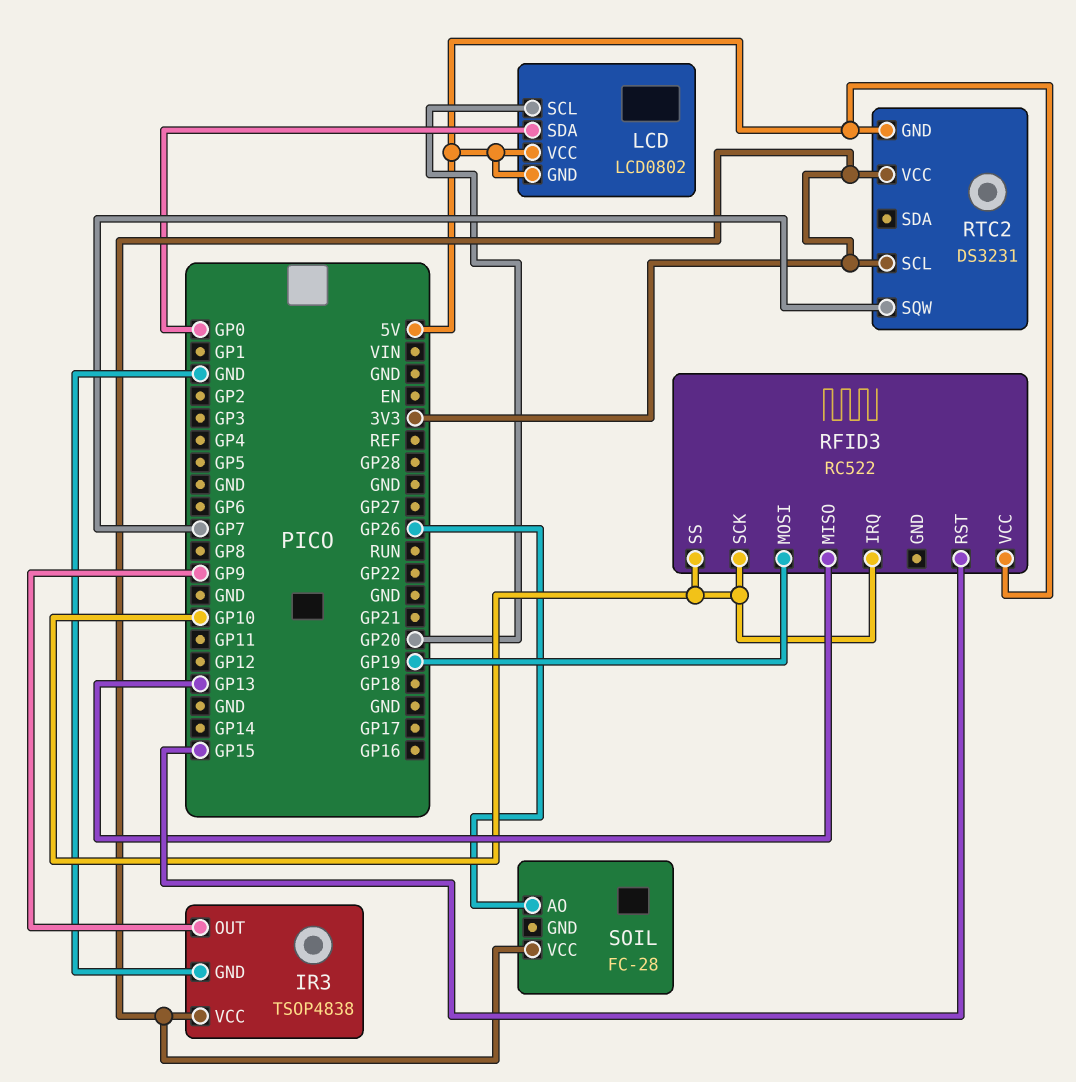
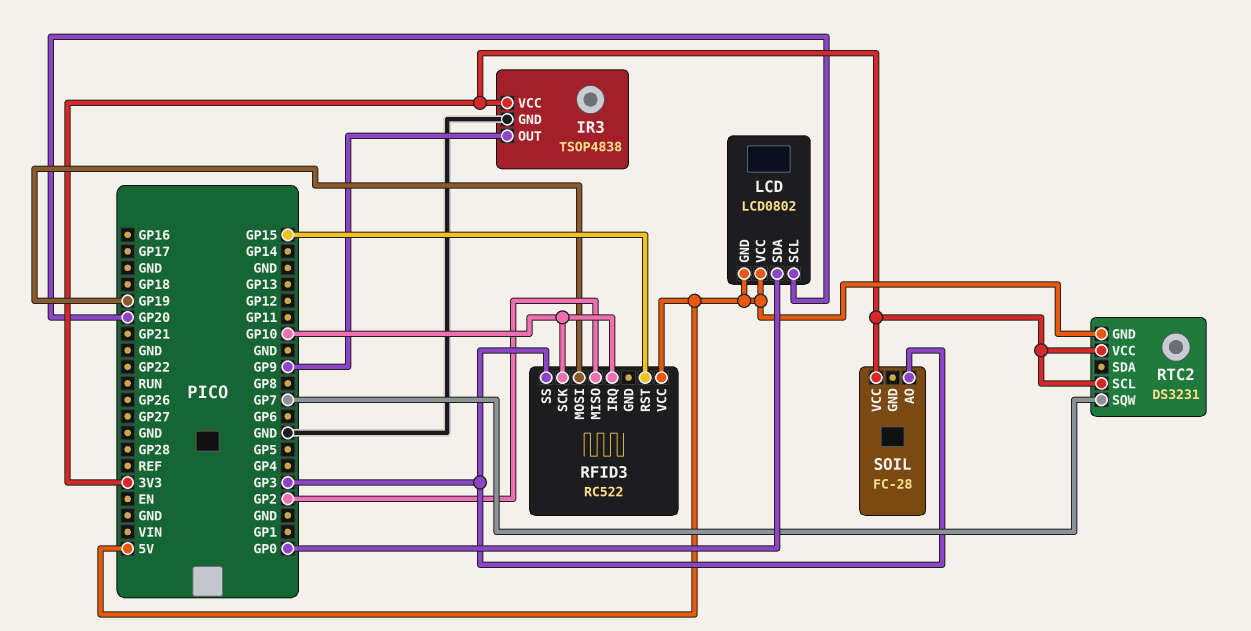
RFID3 pin MISO: GP13 -> GP2
RFID3 pin SS: GP10 -> GP3
SOIL pin AO: GP26 -> GP3

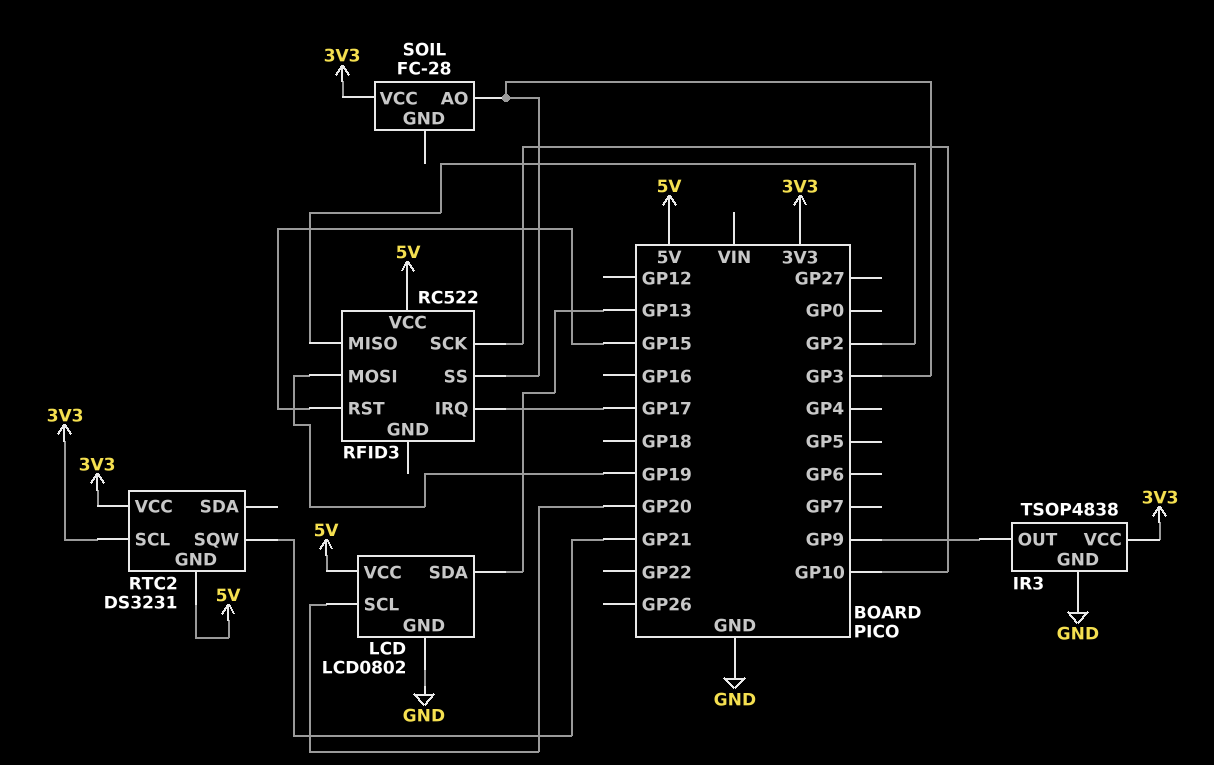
LCD pin GND: 5V -> GND
LCD pin SDA: GP0 -> GP13
RFID3 pin IRQ: GP10 -> GP17
RTC2 pin SQW: GP7 -> GP21

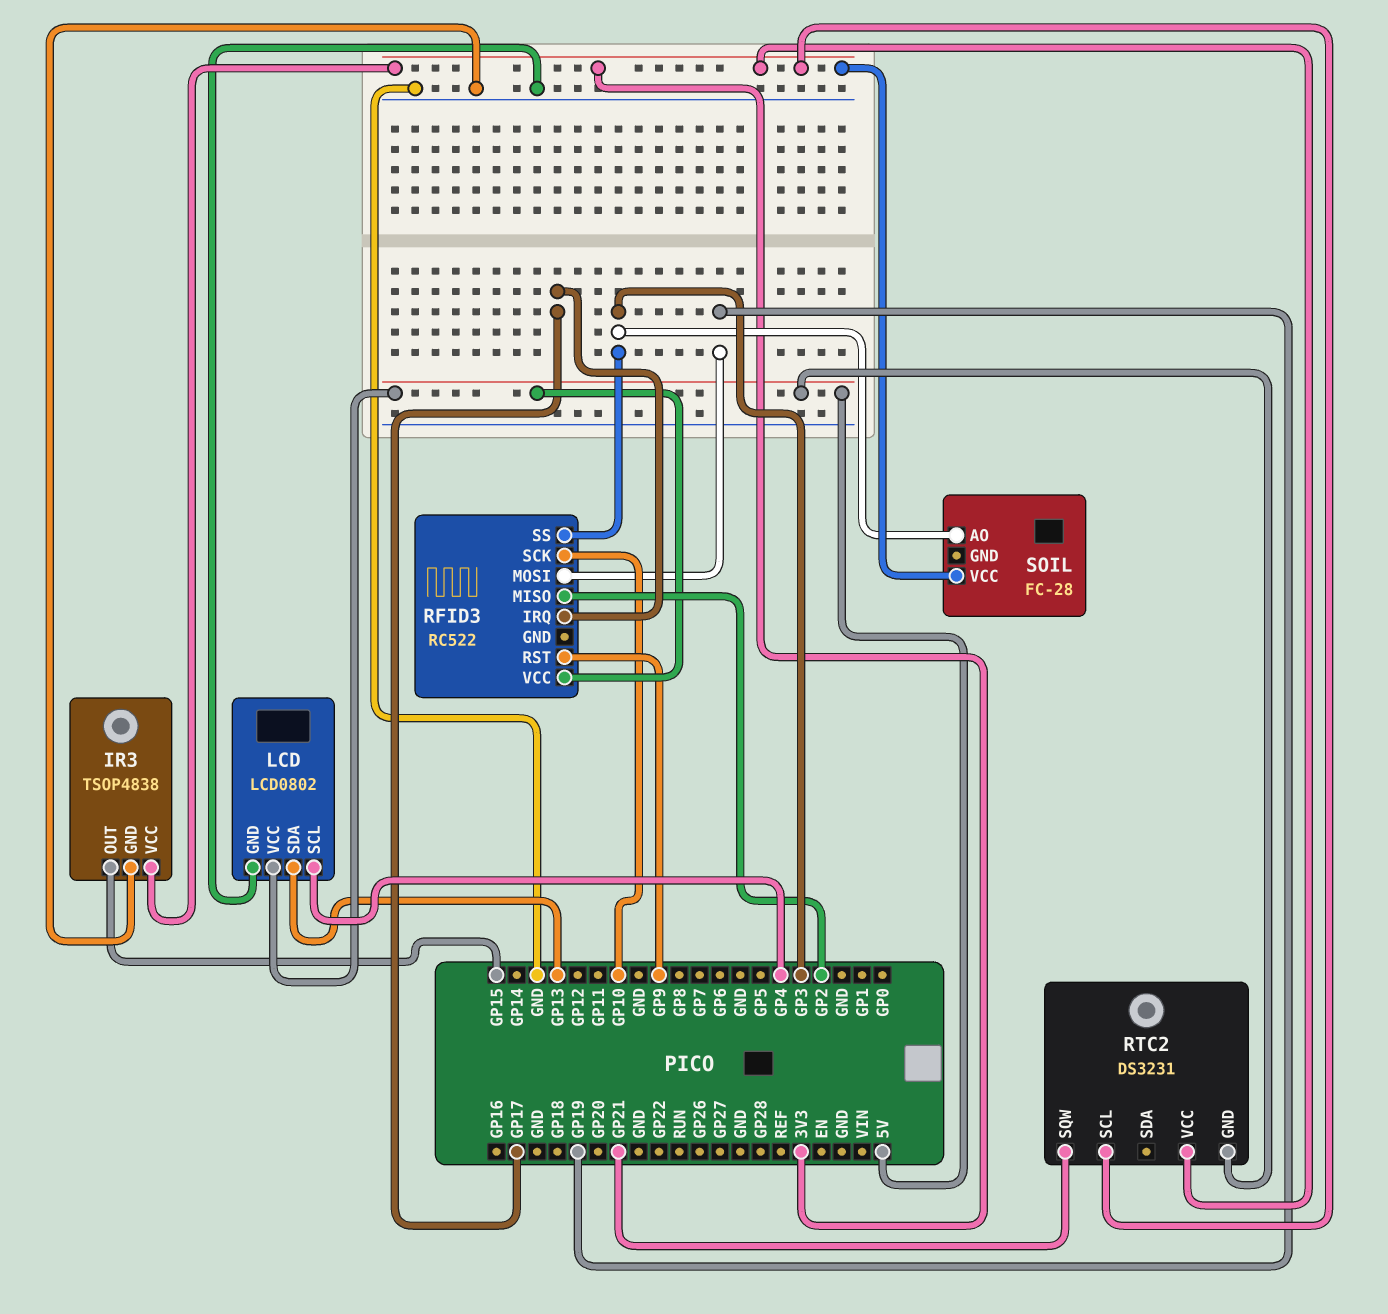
IR3 pin OUT: GP9 -> GP15
LCD pin SCL: GP20 -> GP4
RFID3 pin RST: GP15 -> GP9

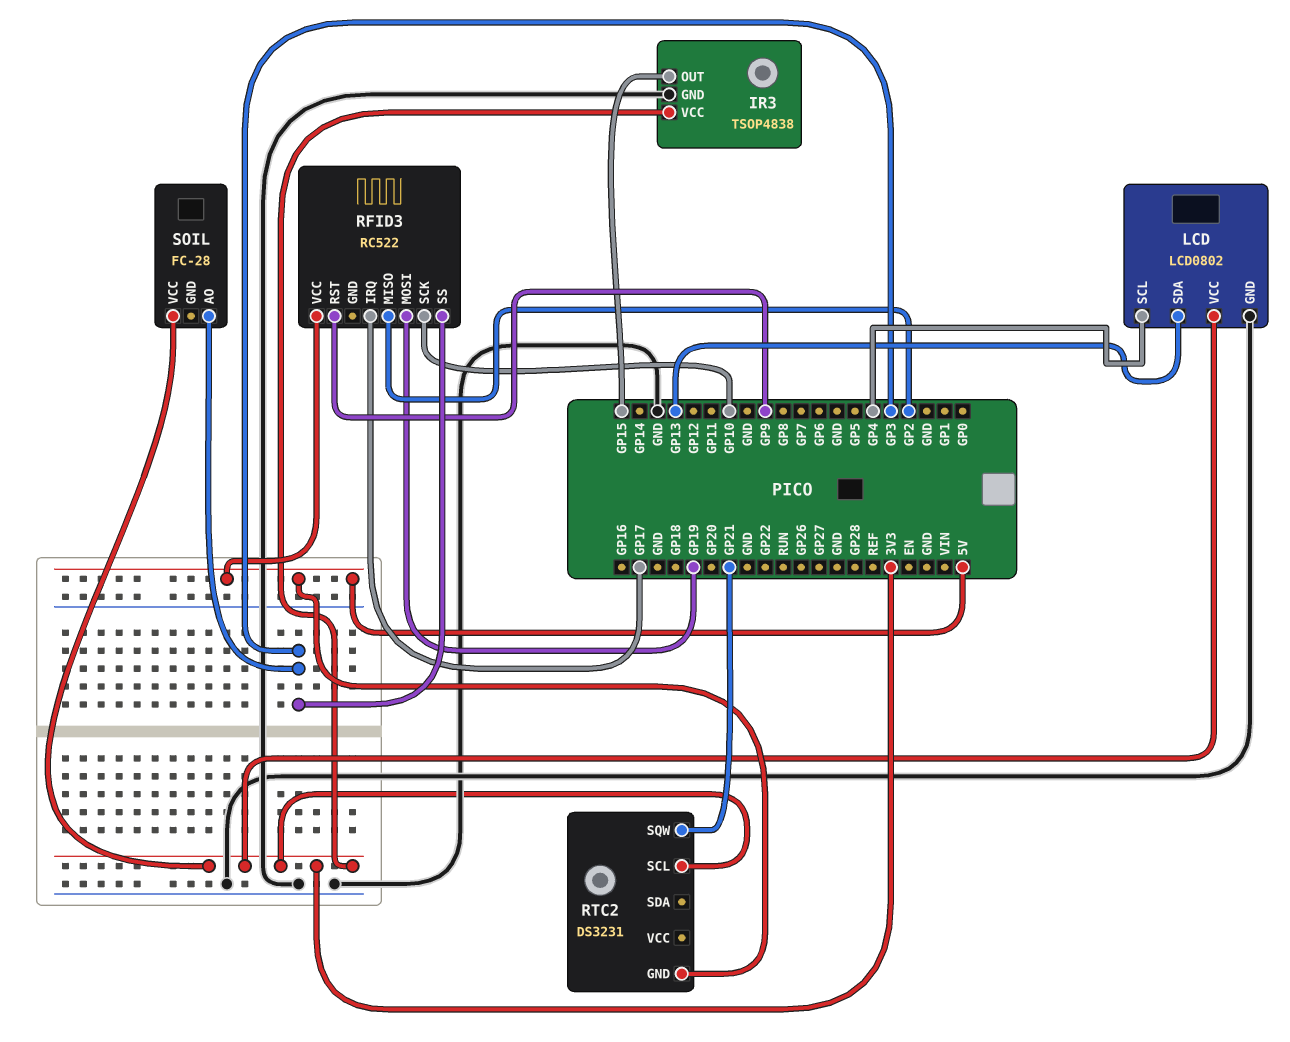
LCD pin VCC: 5V -> 3V3
RTC2 pin VCC: 3V3 -> none

